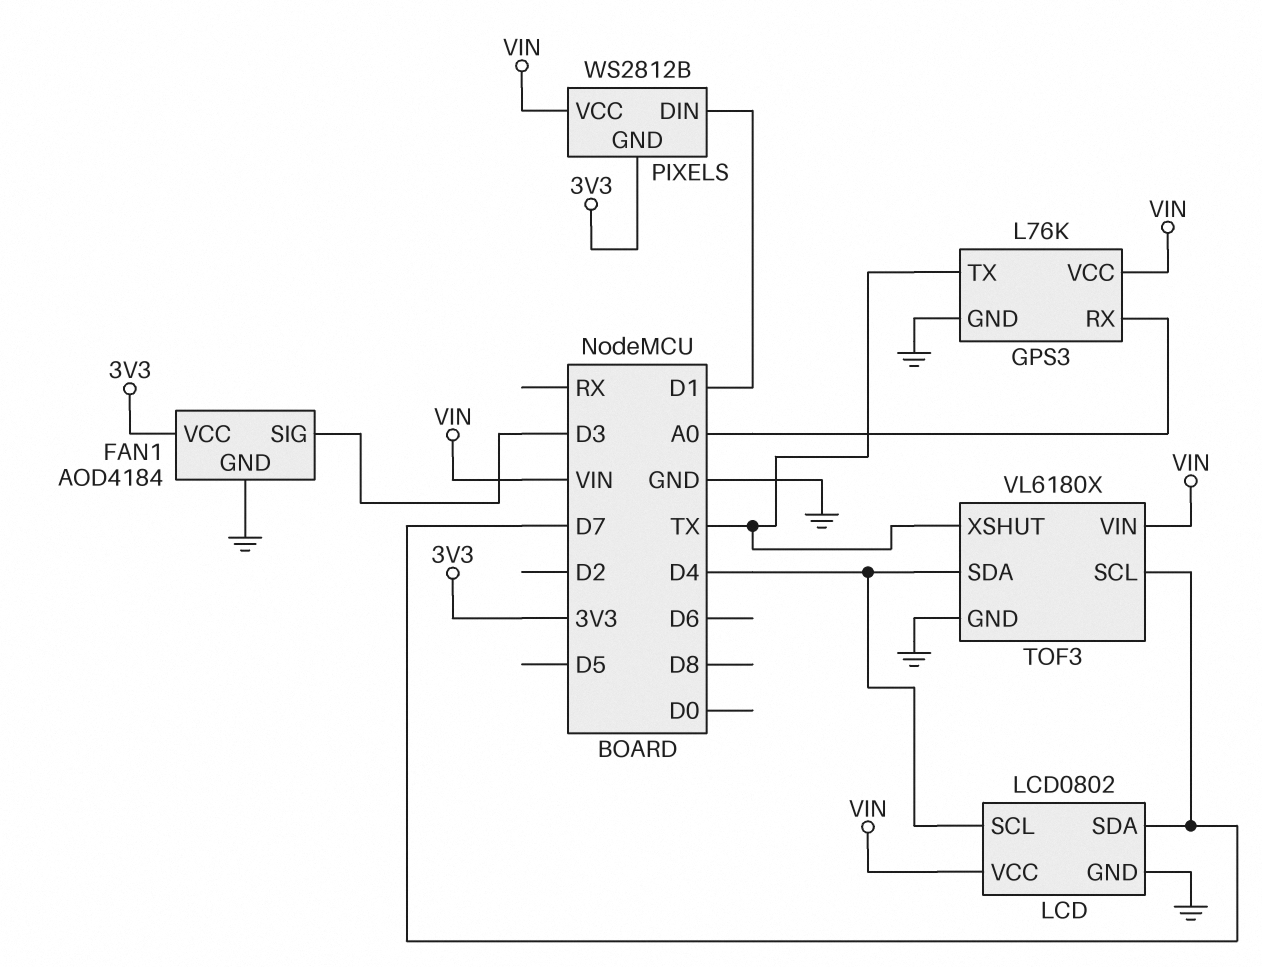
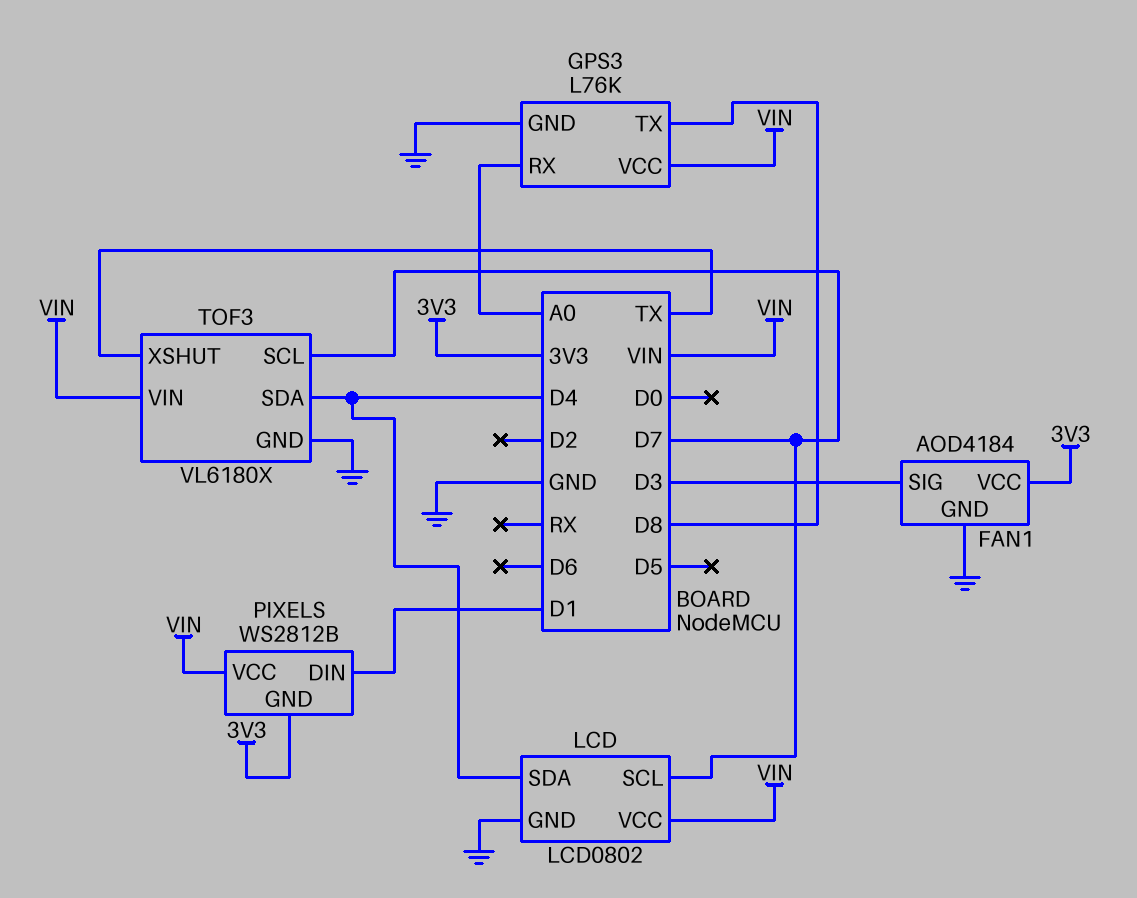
GPS3 pin TX: TX -> D8
LCD pin SCL: D4 -> D7
LCD pin SDA: D7 -> D4

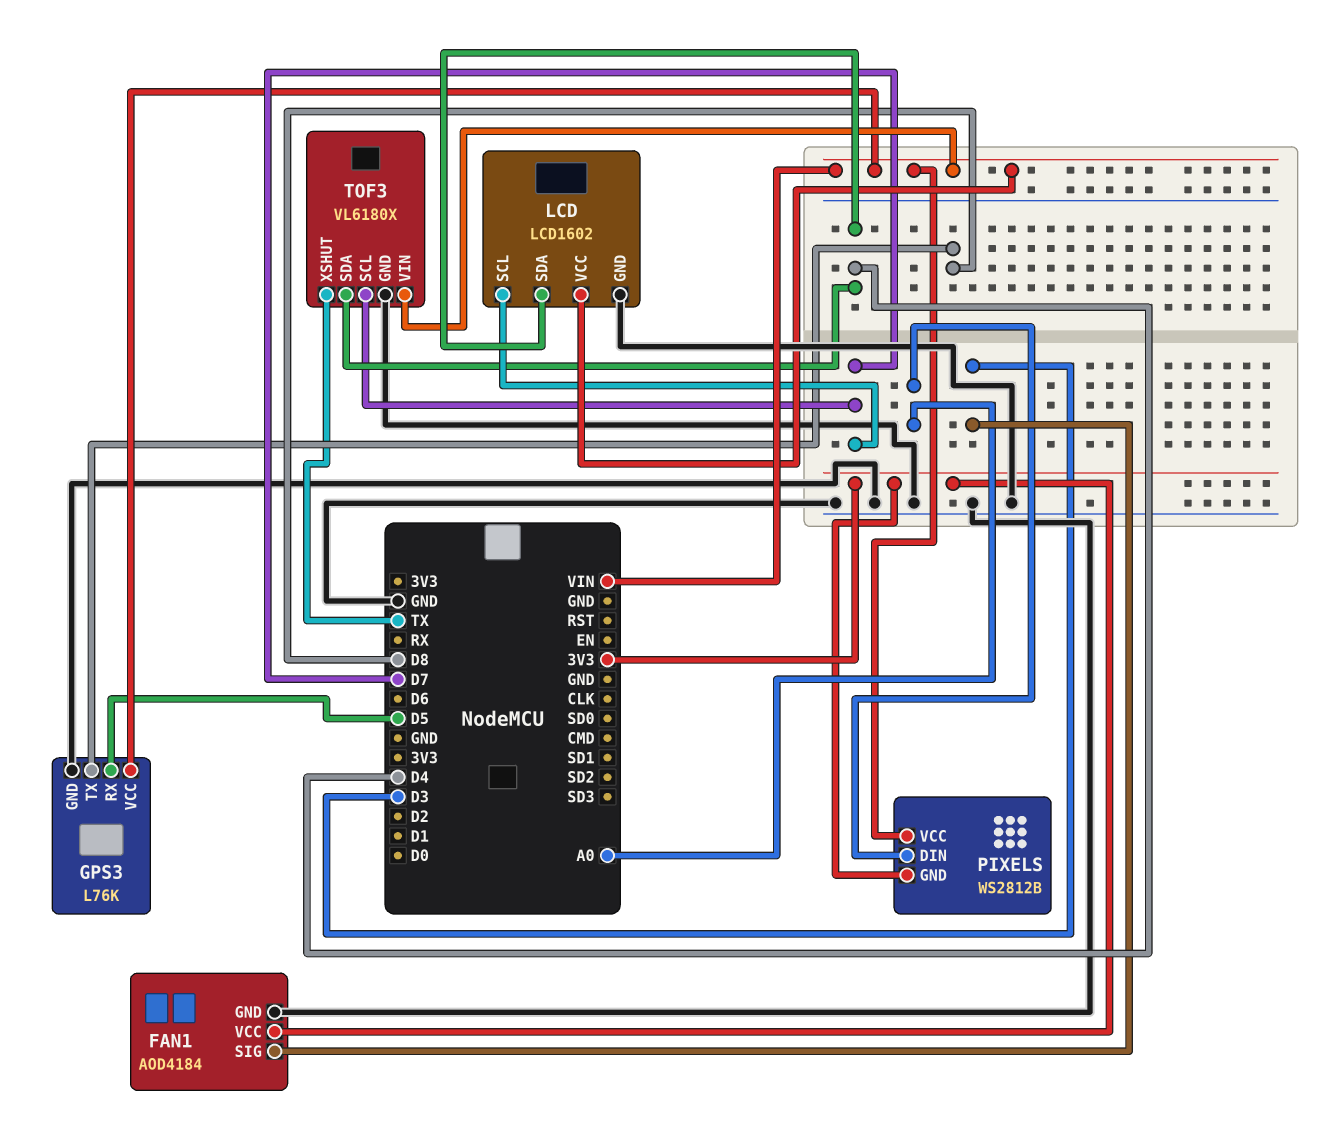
GPS3 pin RX: A0 -> D5
LCD: LCD0802 -> LCD1602
PIXELS pin DIN: D1 -> A0

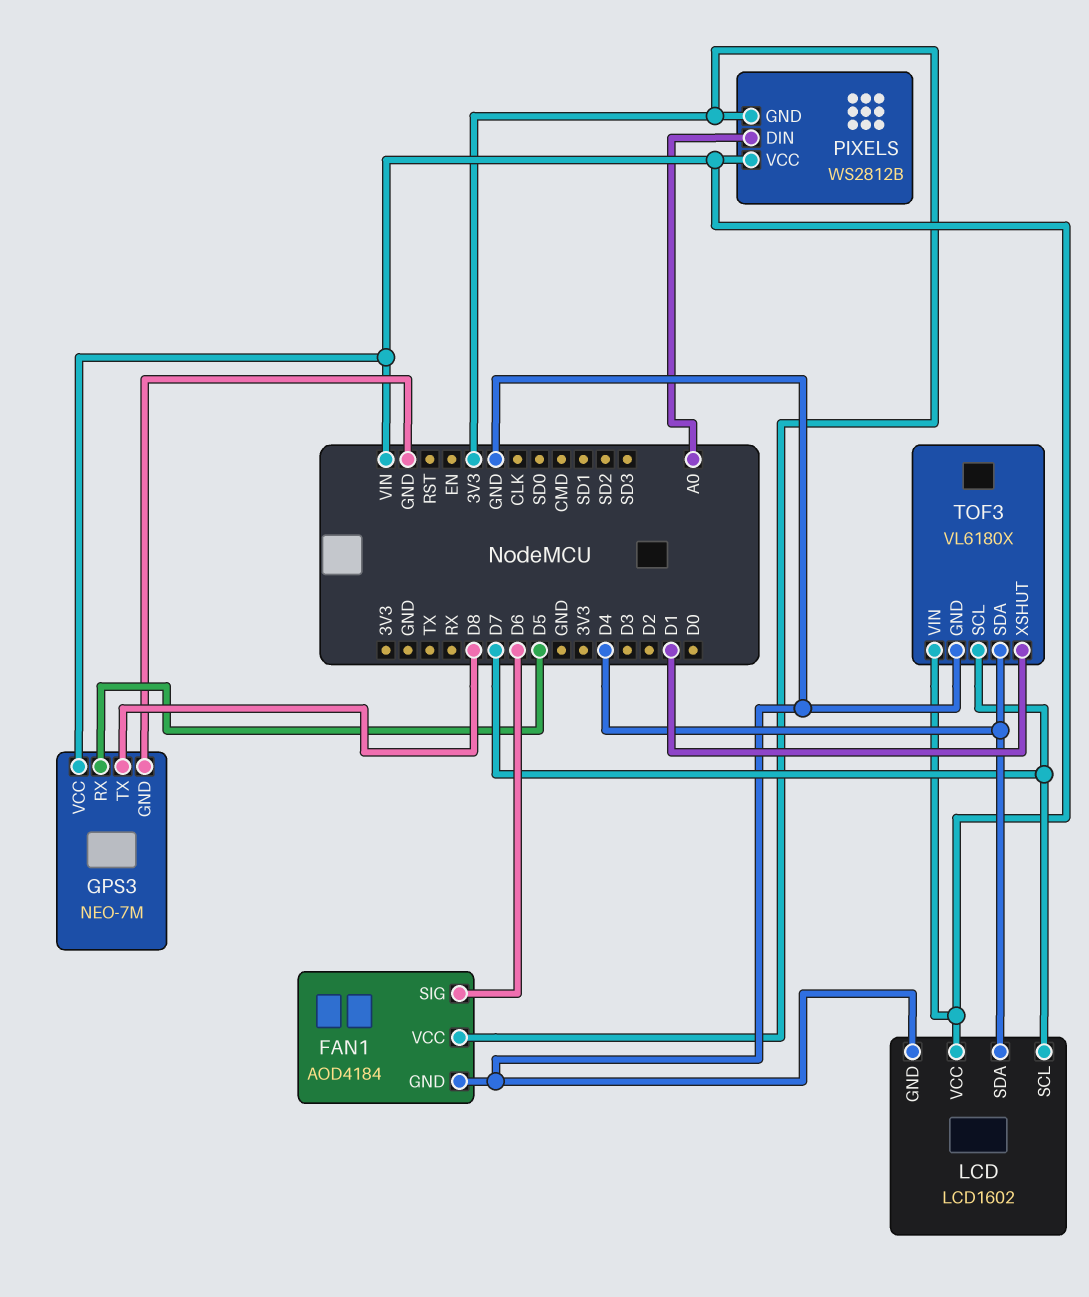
FAN1 pin SIG: D3 -> D6
GPS3: L76K -> NEO-7M
TOF3 pin XSHUT: TX -> D1

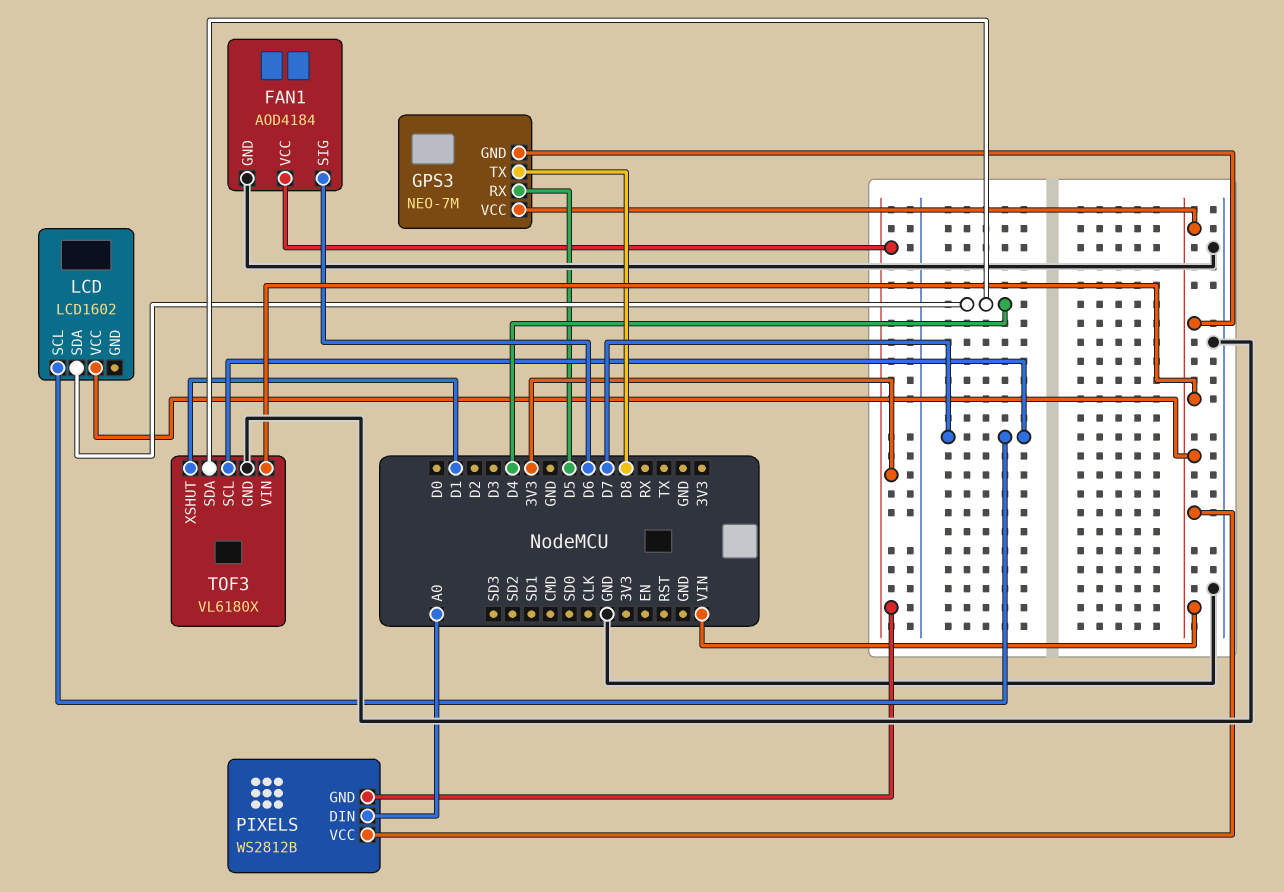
GPS3 pin GND: GND -> VIN
LCD pin GND: GND -> none

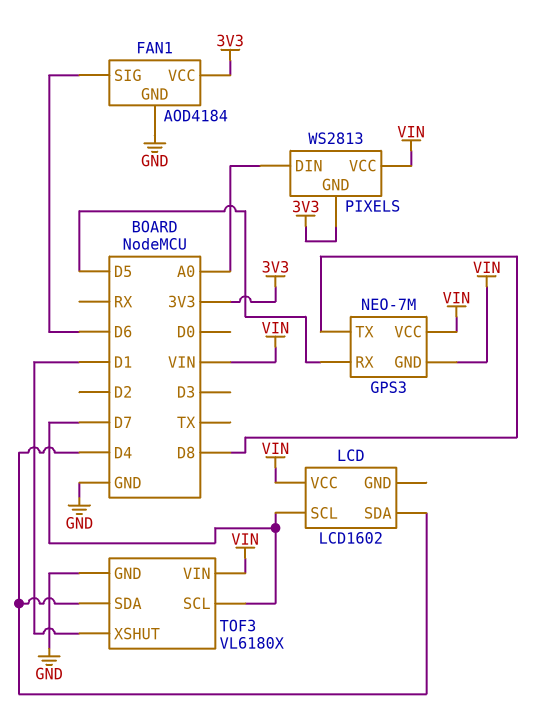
PIXELS: WS2812B -> WS2813

